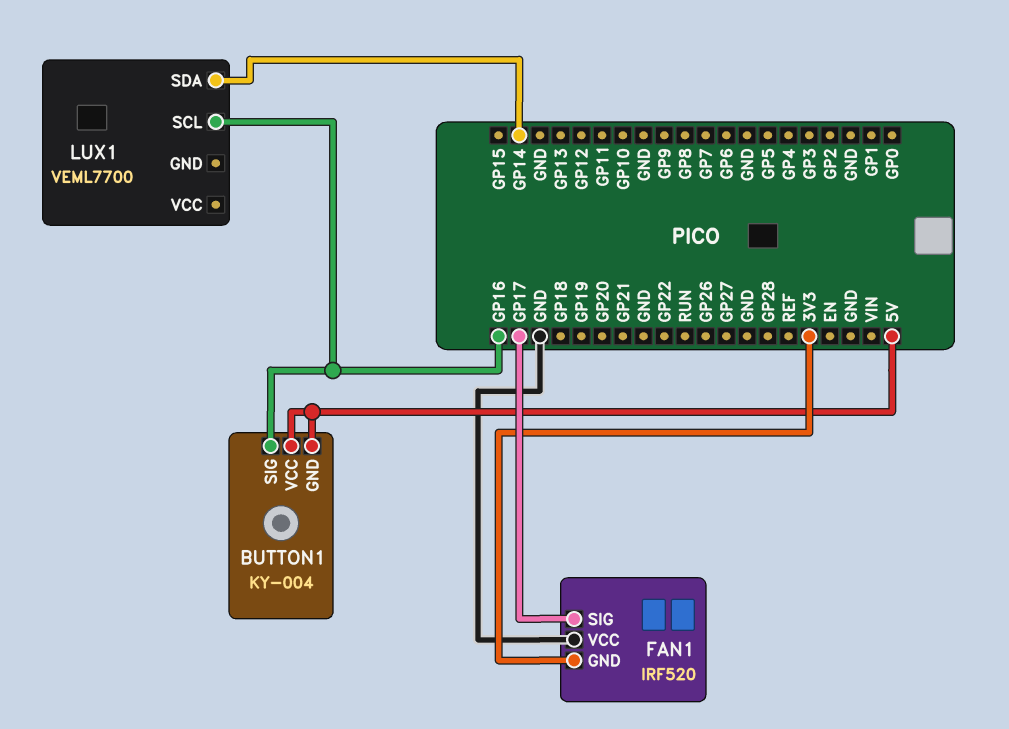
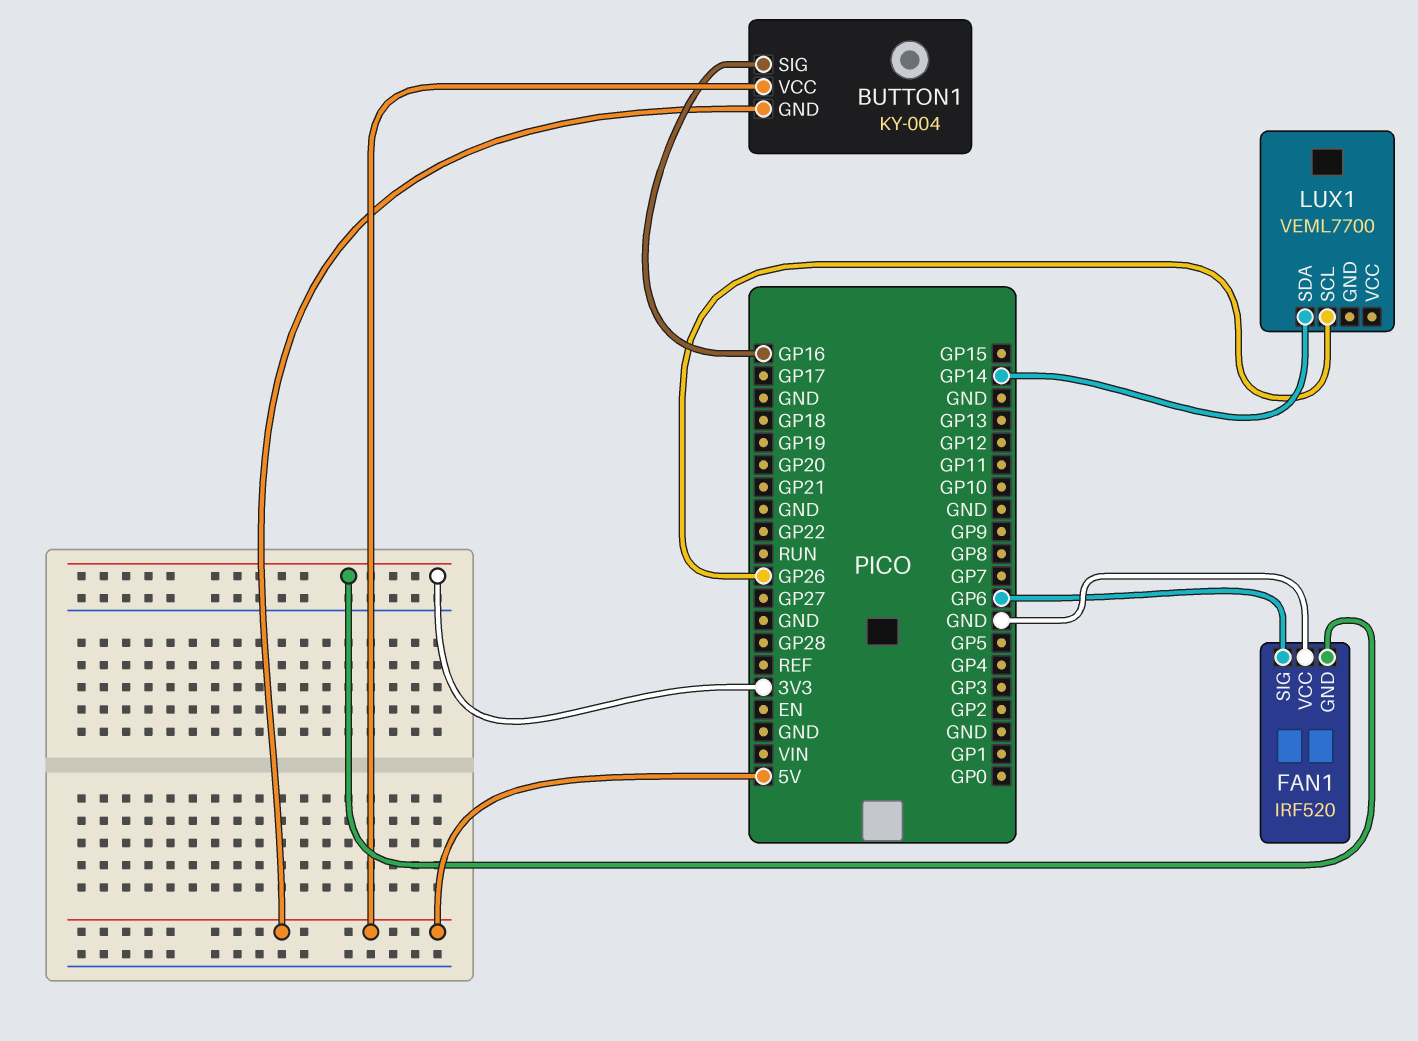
FAN1 pin SIG: GP17 -> GP6
LUX1 pin SCL: GP16 -> GP26

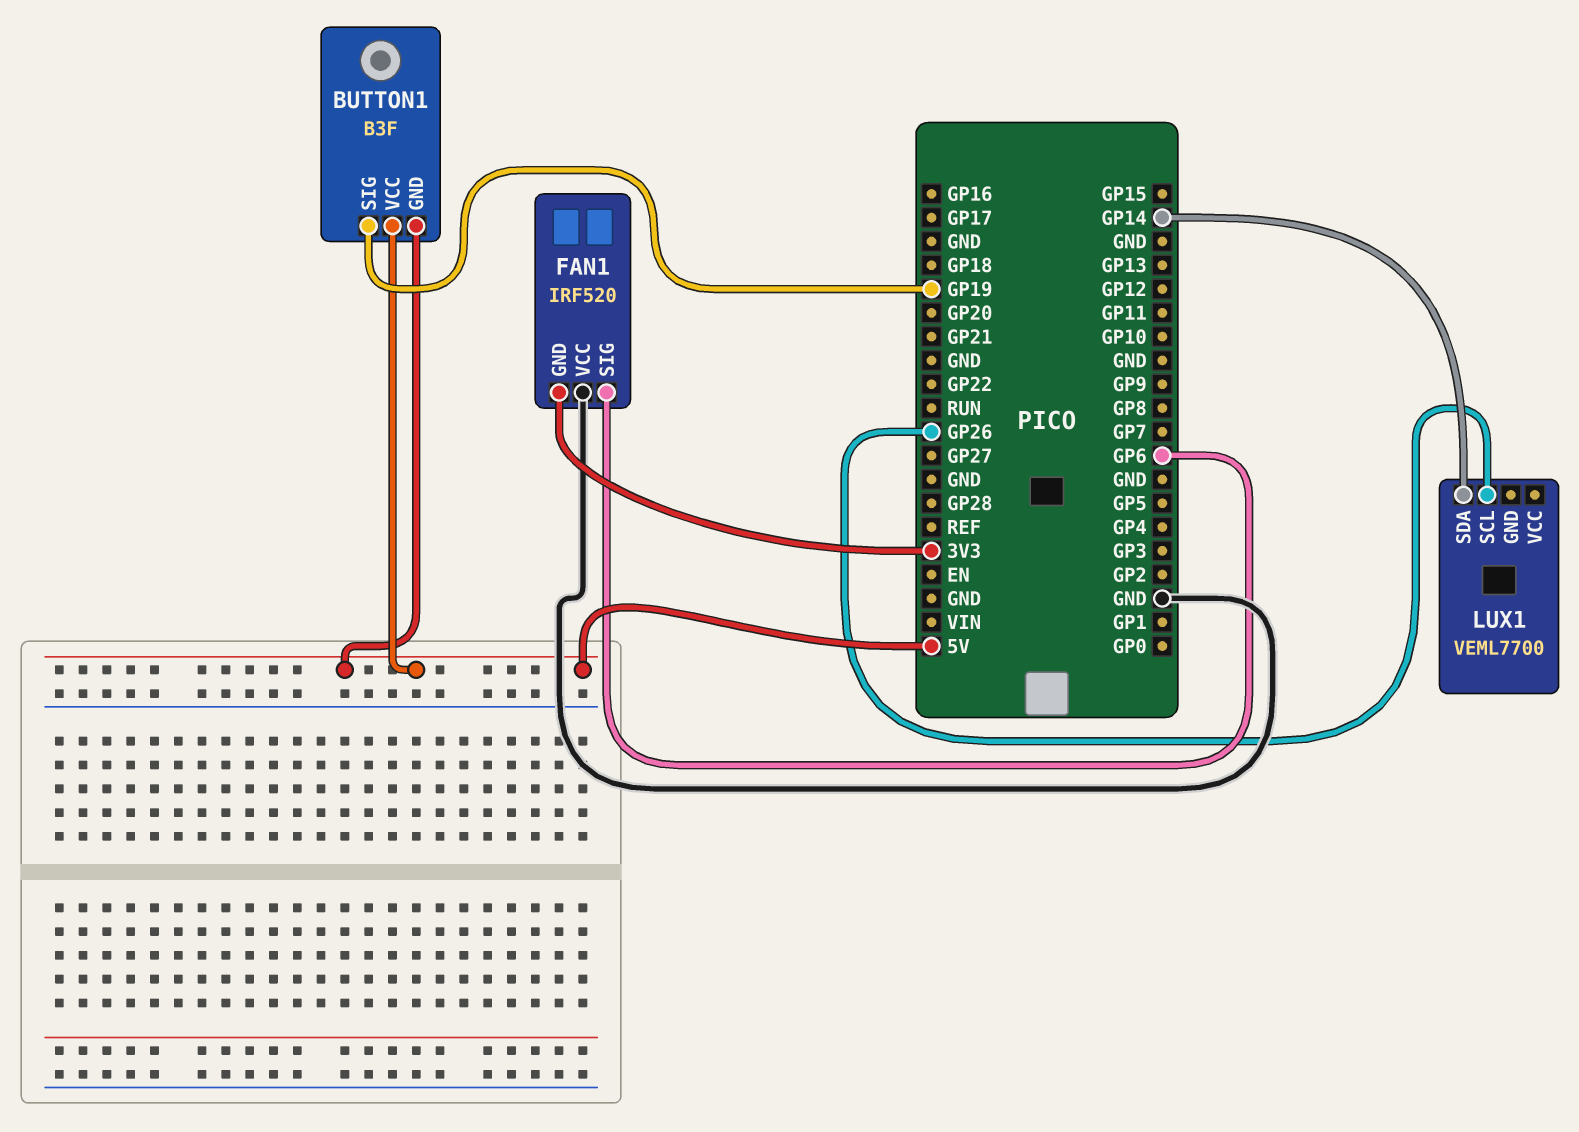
BUTTON1: KY-004 -> B3F
BUTTON1 pin SIG: GP16 -> GP19

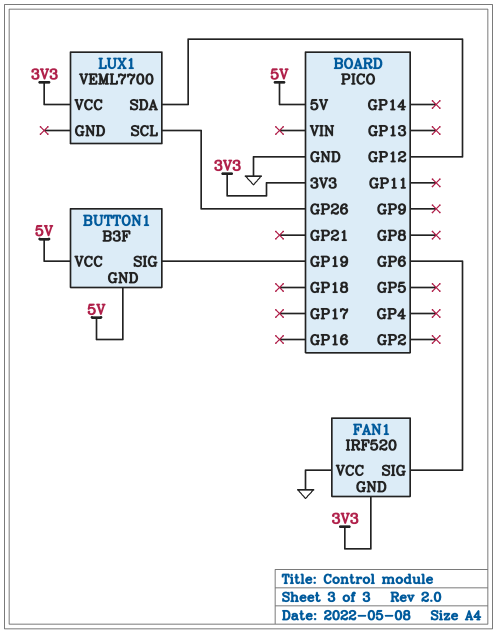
LUX1 pin SDA: GP14 -> GP12
LUX1 pin VCC: none -> 3V3

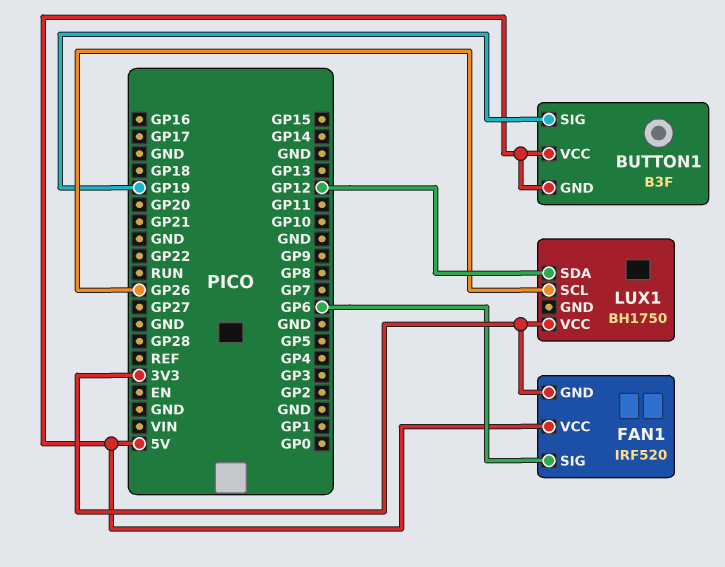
FAN1 pin VCC: GND -> 5V
LUX1: VEML7700 -> BH1750

